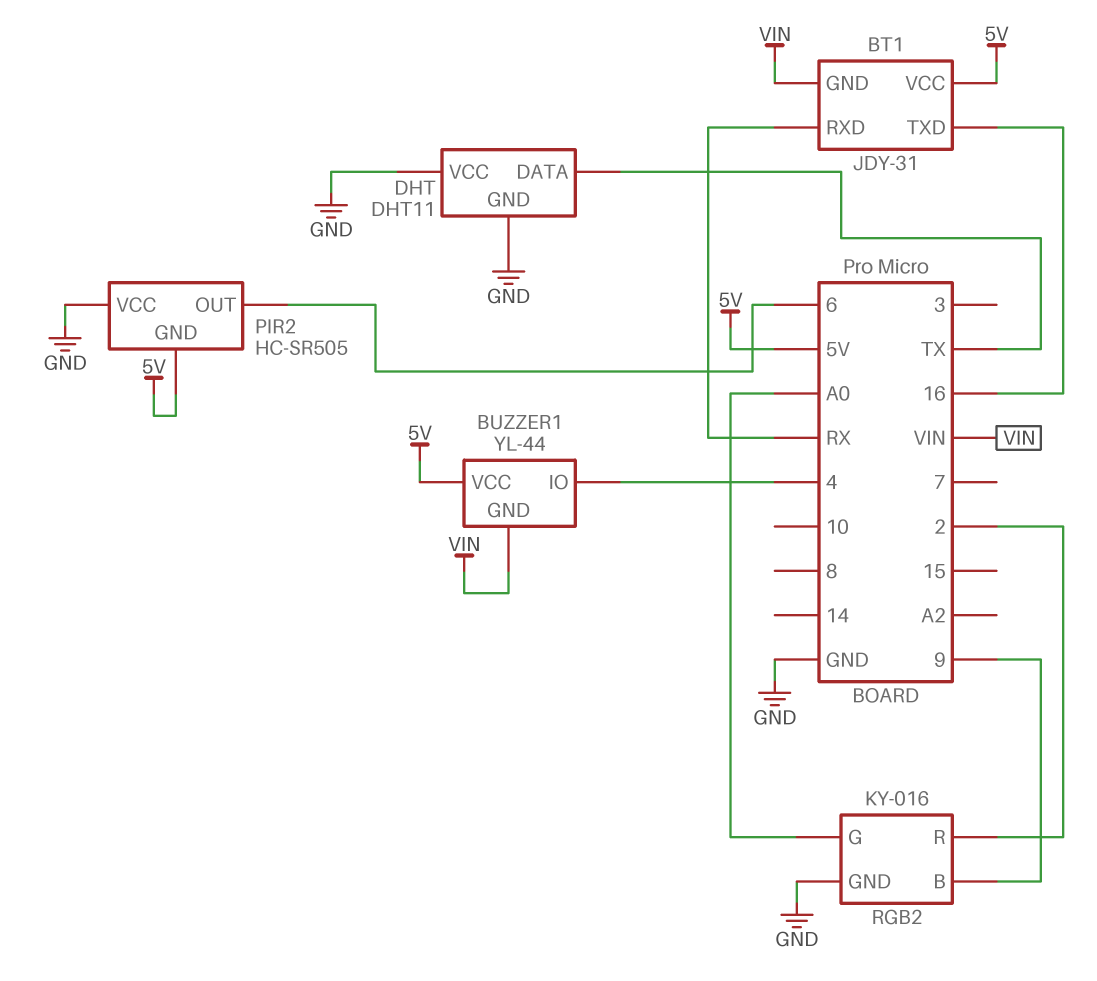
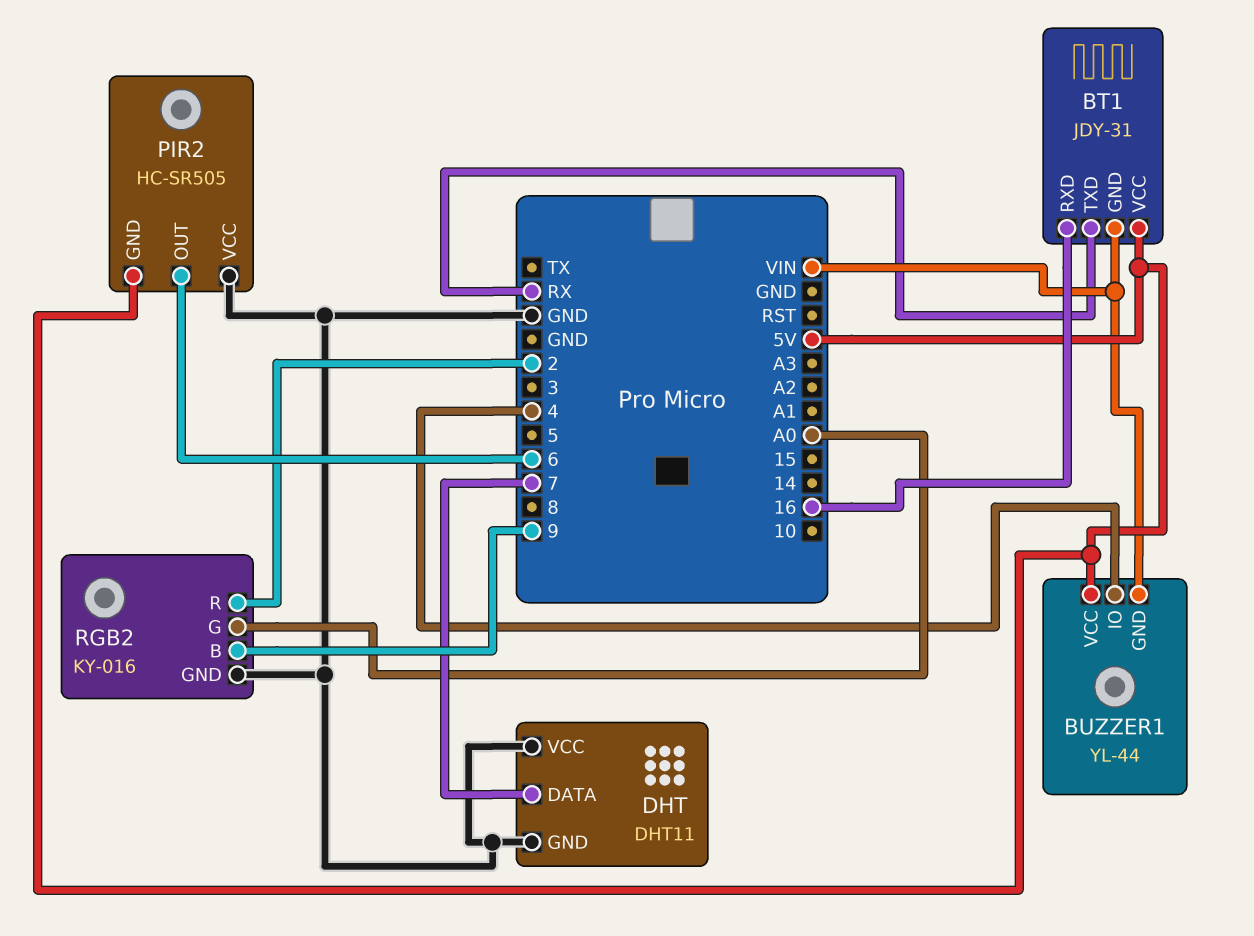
BT1 pin RXD: RX -> 16
BT1 pin TXD: 16 -> RX
DHT pin DATA: TX -> 7

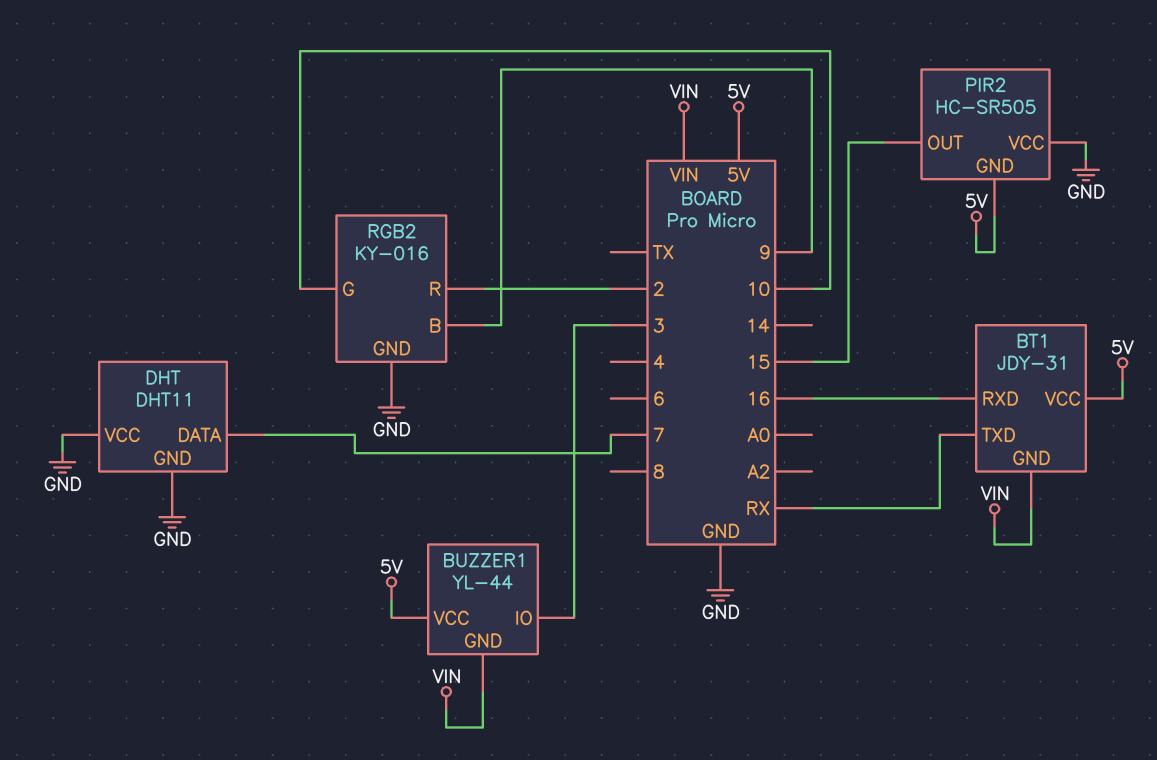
BUZZER1 pin IO: 4 -> 3
PIR2 pin OUT: 6 -> 15
RGB2 pin G: A0 -> 10

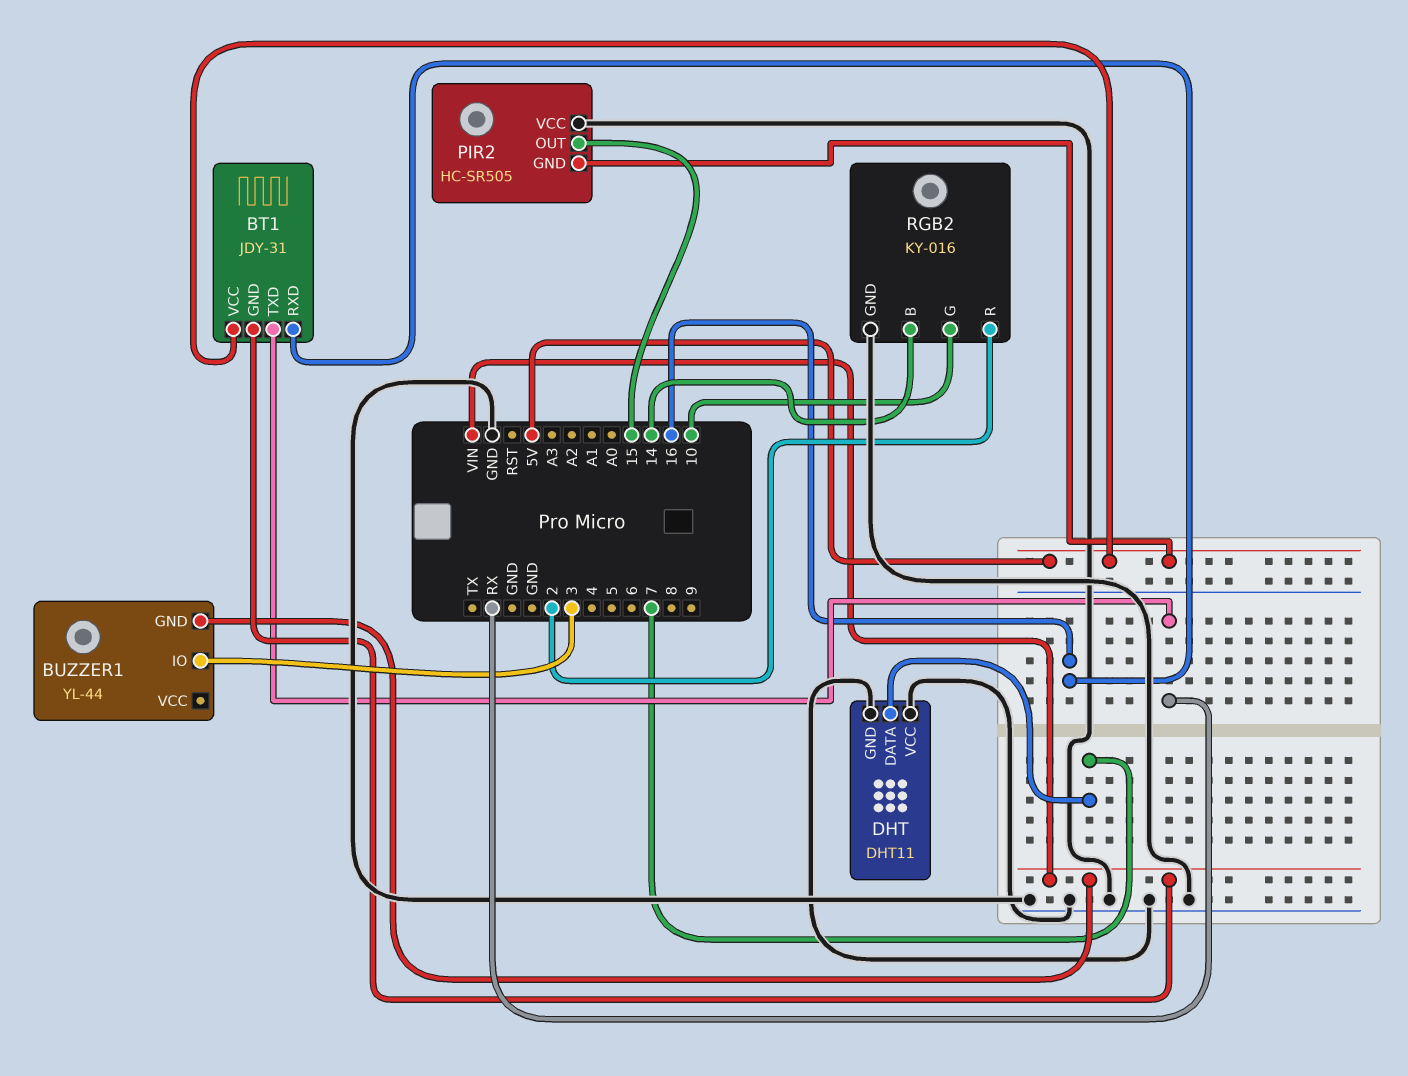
BUZZER1 pin VCC: 5V -> none
RGB2 pin B: 9 -> 14

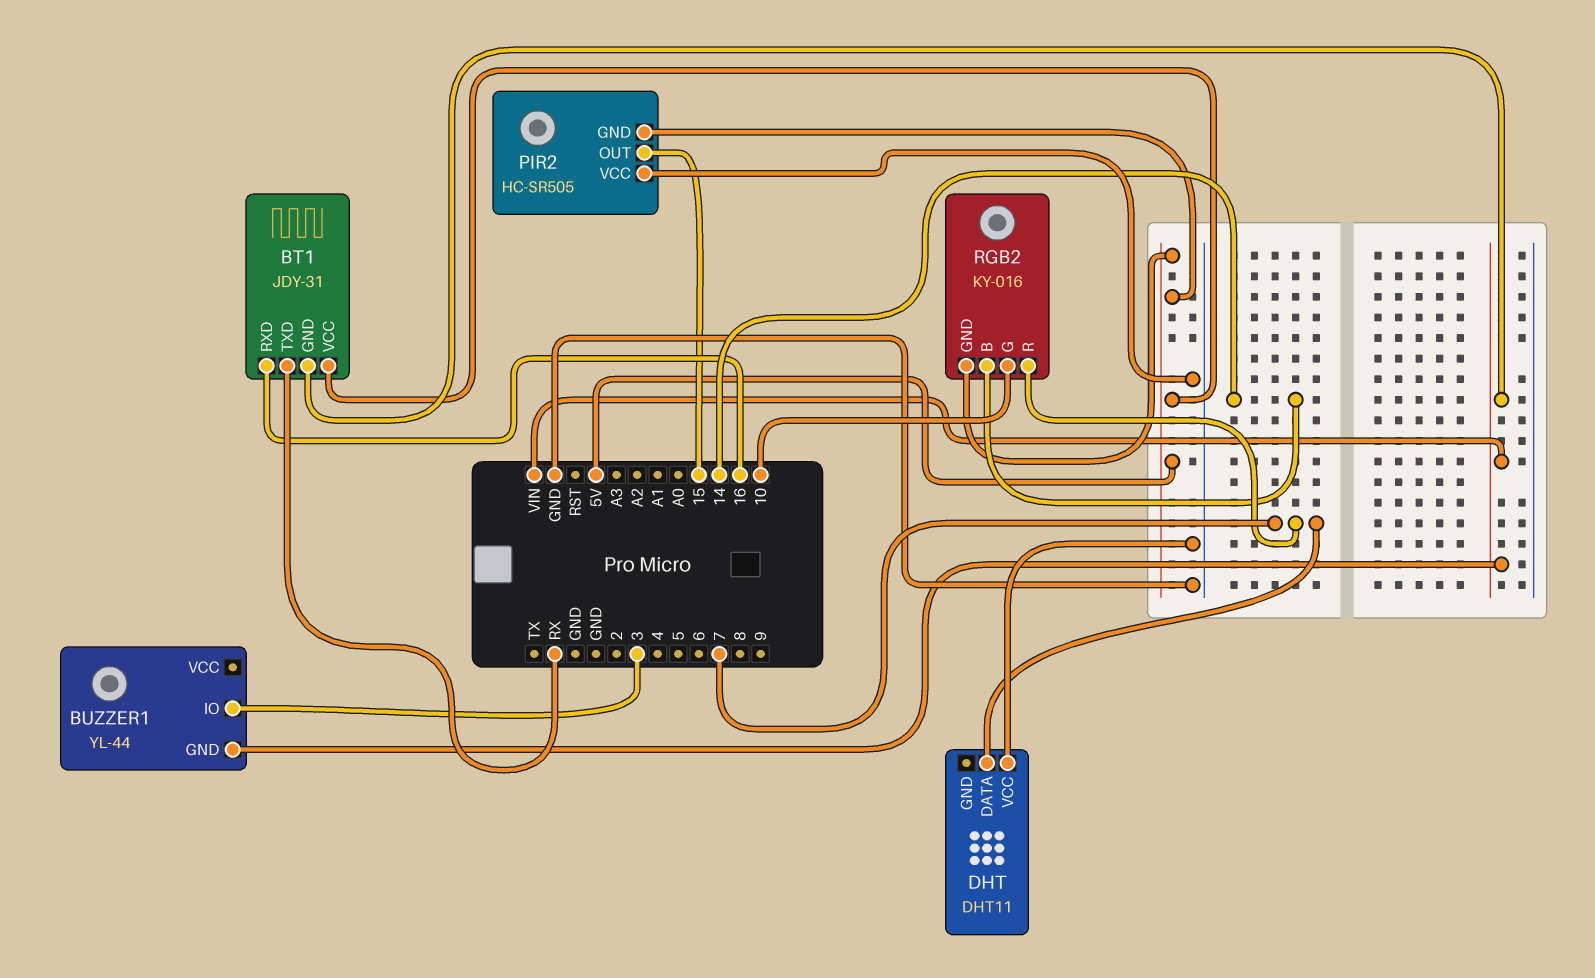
DHT pin GND: GND -> none
RGB2 pin GND: GND -> 5V
RGB2 pin R: 2 -> 7

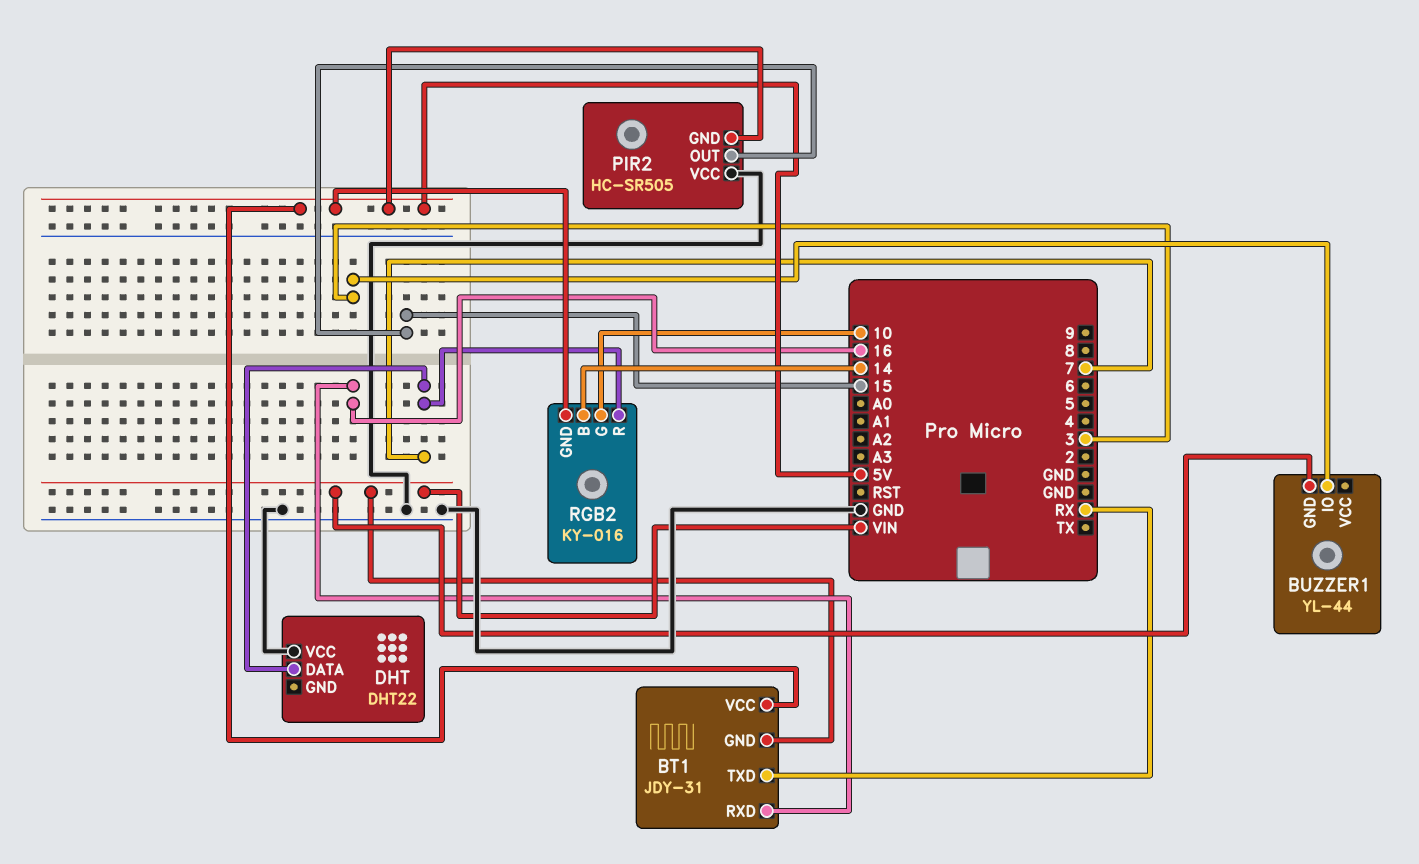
DHT: DHT11 -> DHT22

